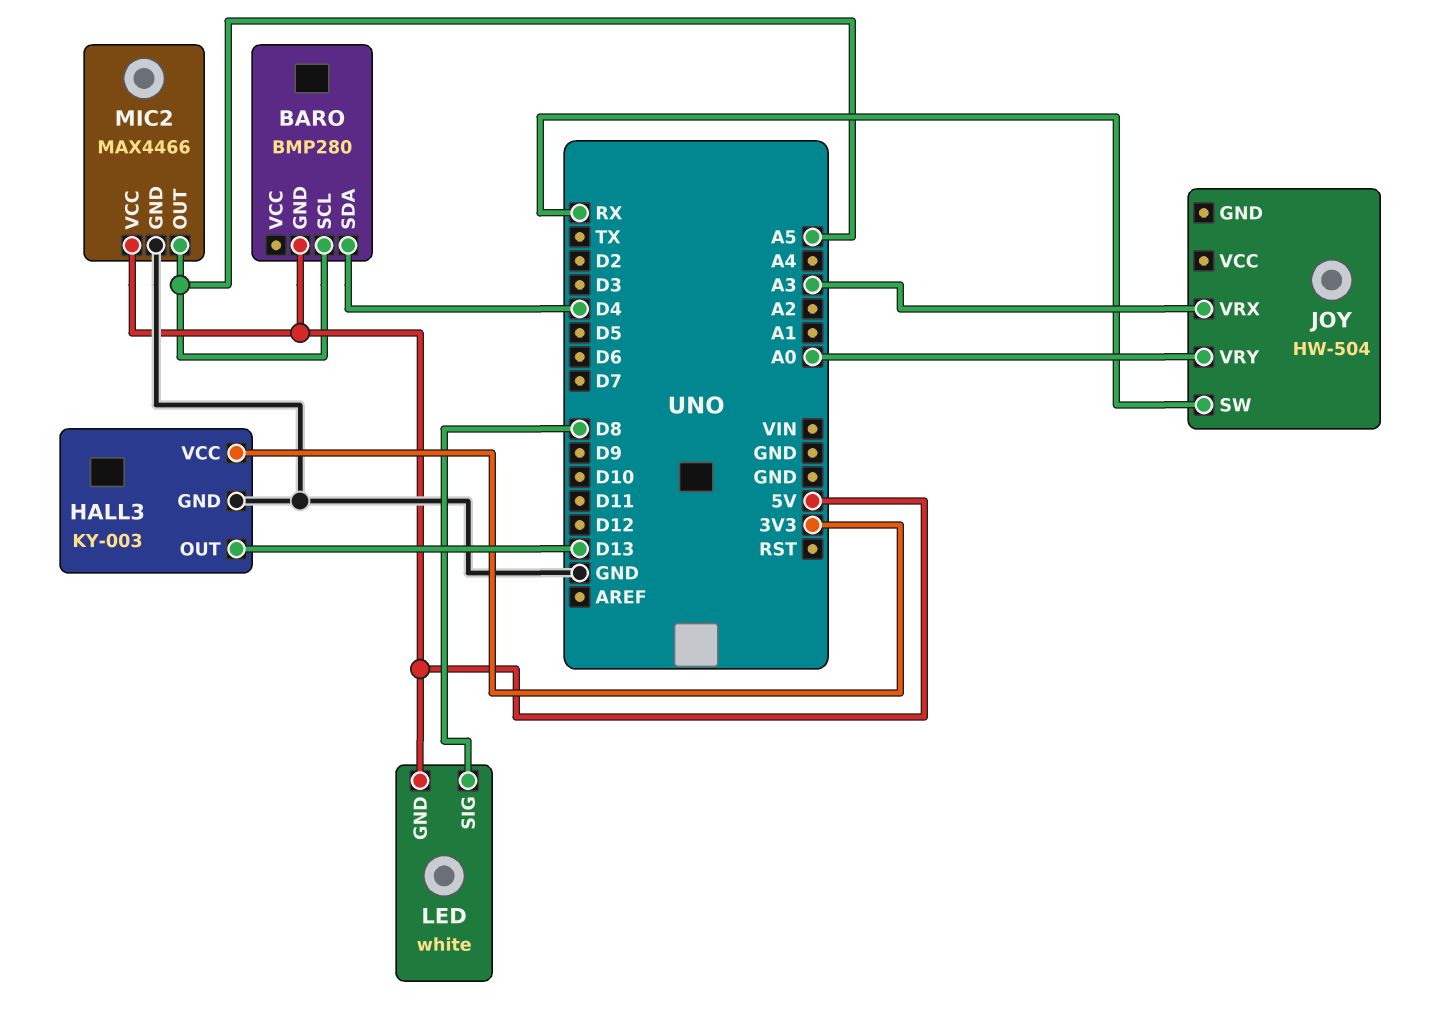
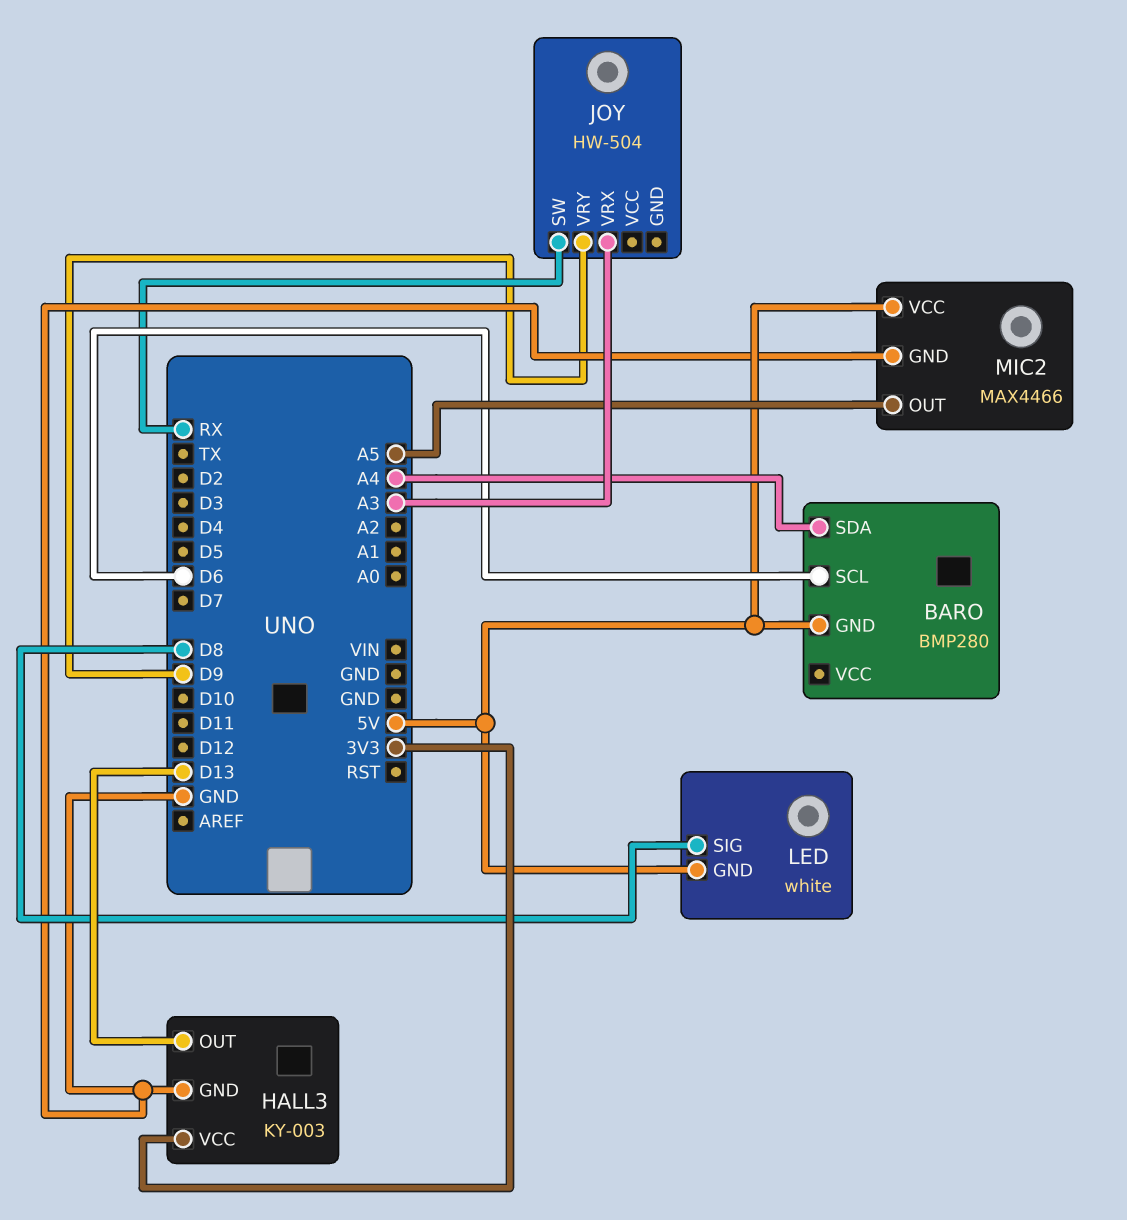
BARO pin SCL: A5 -> D6
BARO pin SDA: D4 -> A4
JOY pin VRY: A0 -> D9

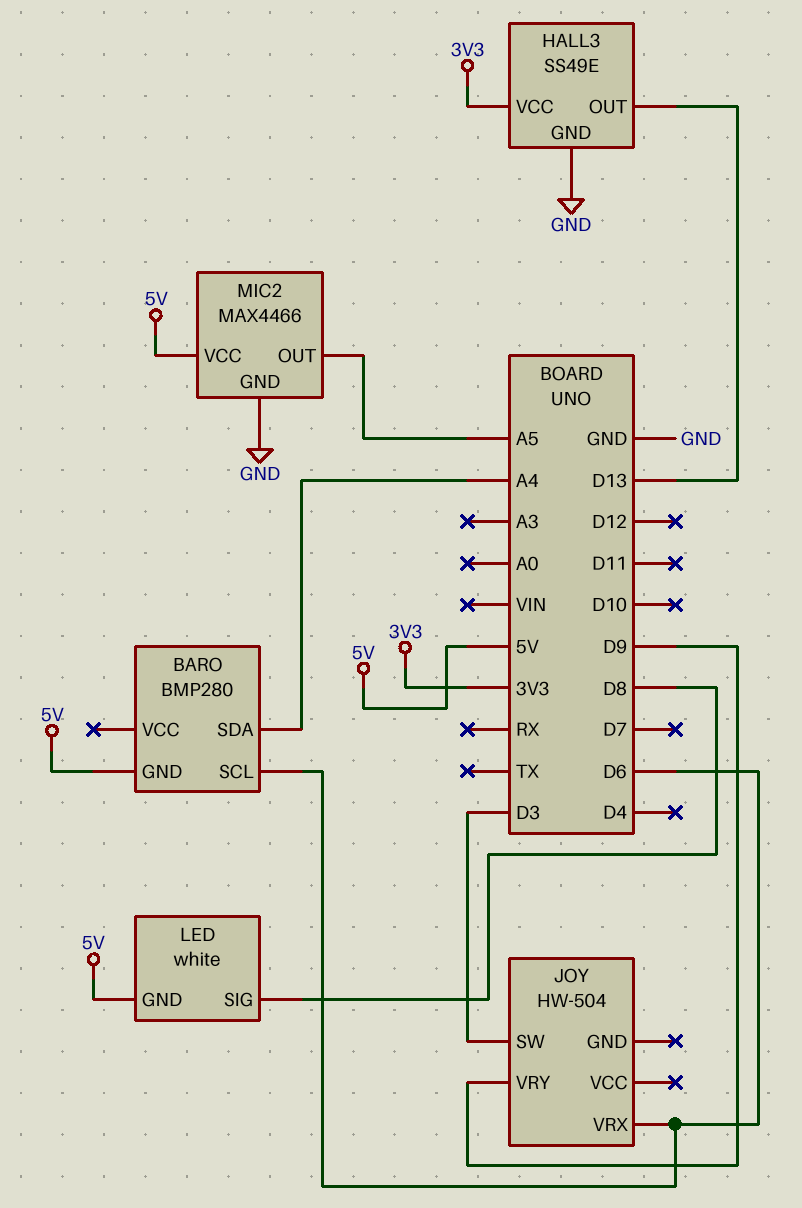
HALL3: KY-003 -> SS49E
JOY pin SW: RX -> D3
JOY pin VRX: A3 -> D6

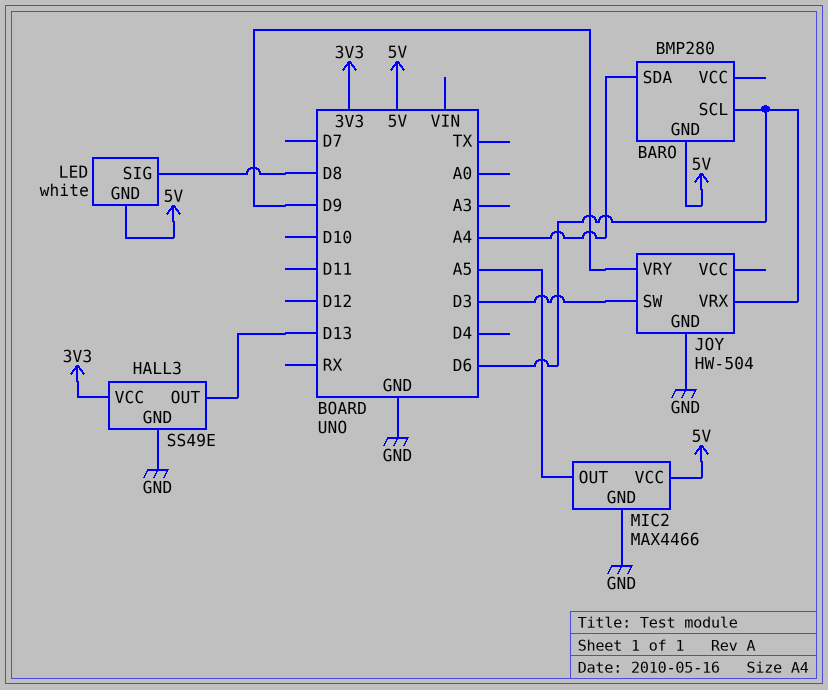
JOY pin GND: none -> GND

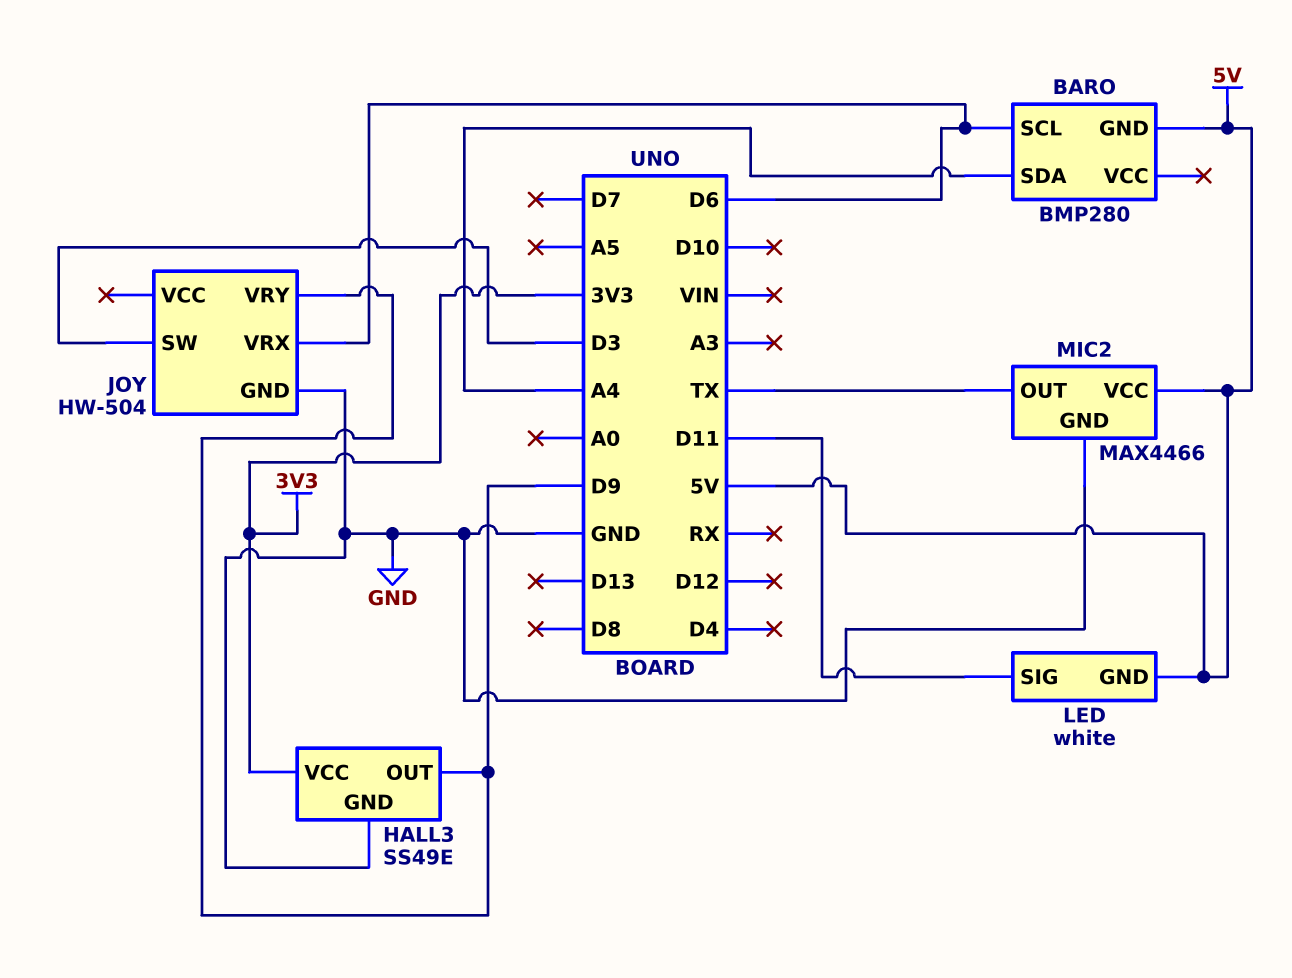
HALL3 pin OUT: D13 -> D9
LED pin SIG: D8 -> D11
MIC2 pin OUT: A5 -> TX

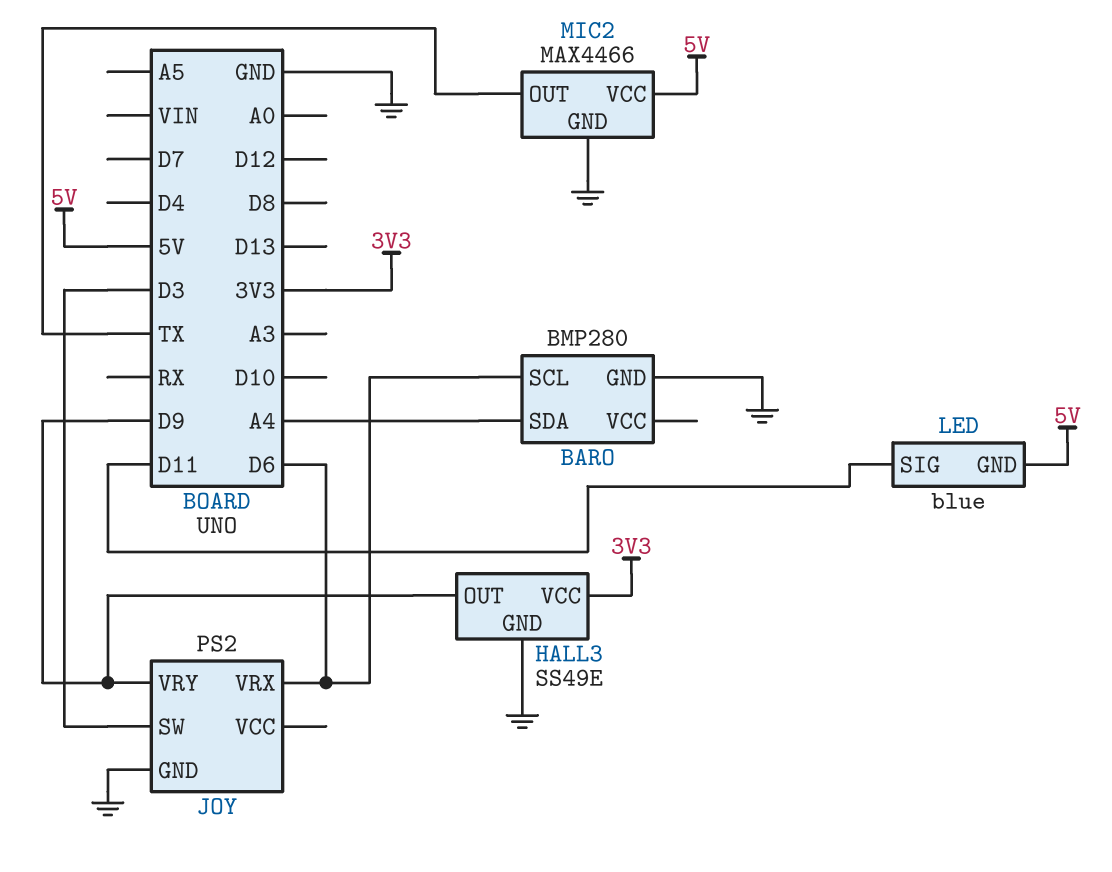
BARO pin GND: 5V -> GND
JOY: HW-504 -> PS2
LED: white -> blue

